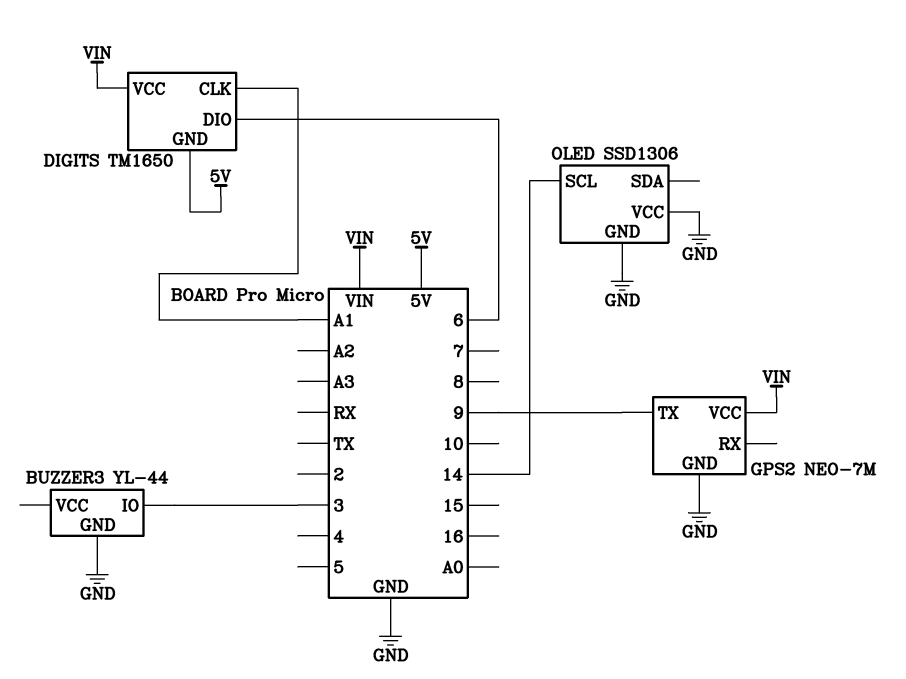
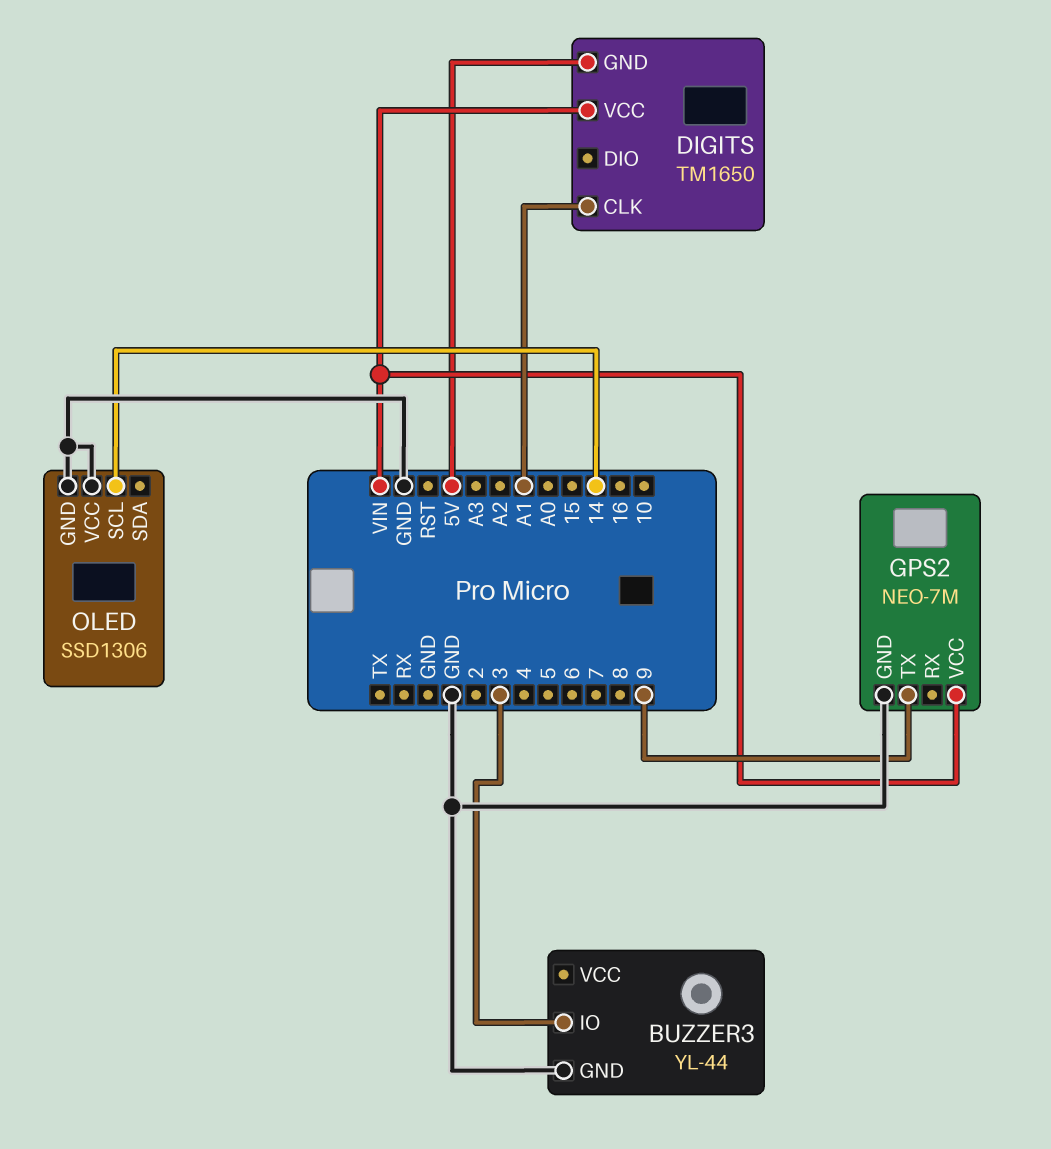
DIGITS pin DIO: 6 -> none

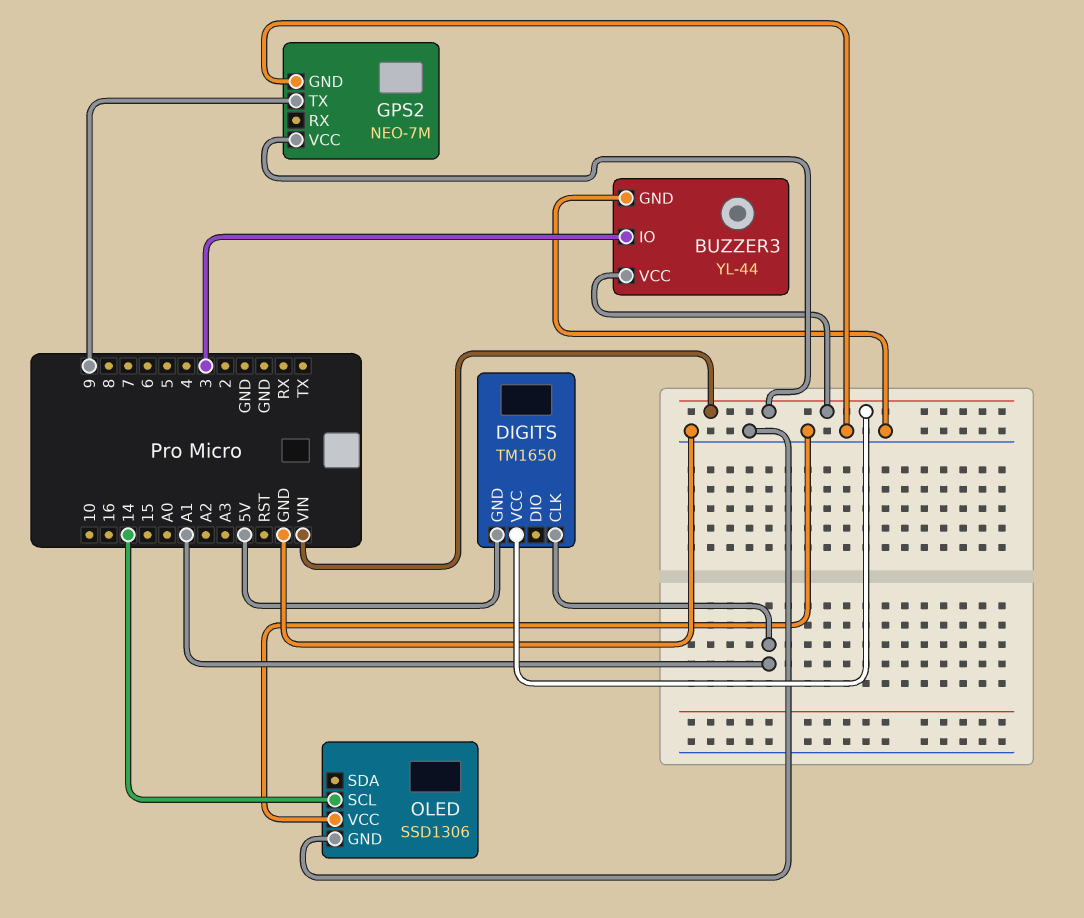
BUZZER3 pin VCC: none -> VIN

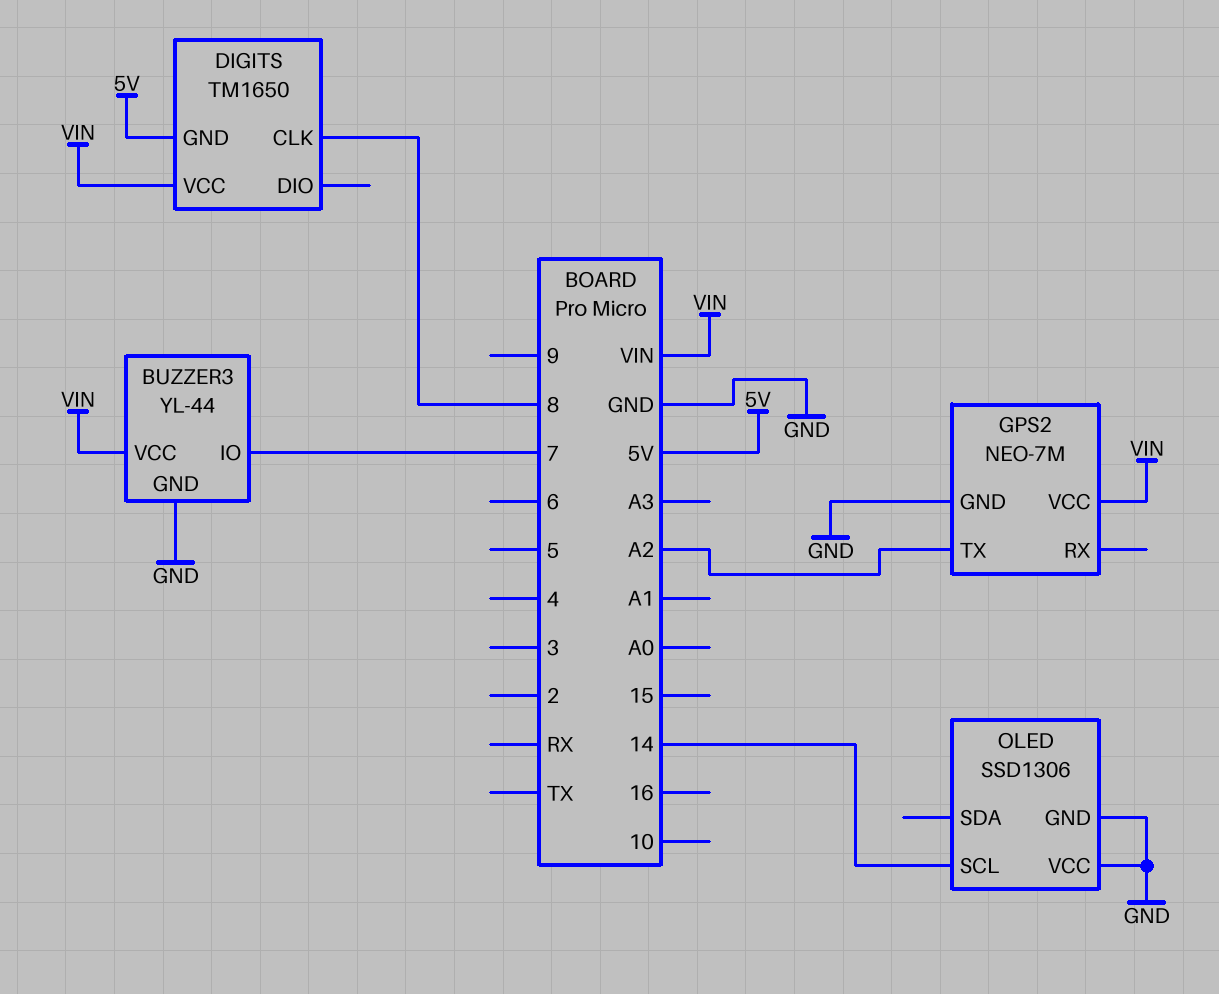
BUZZER3 pin IO: 3 -> 7
DIGITS pin CLK: A1 -> 8
GPS2 pin TX: 9 -> A2

